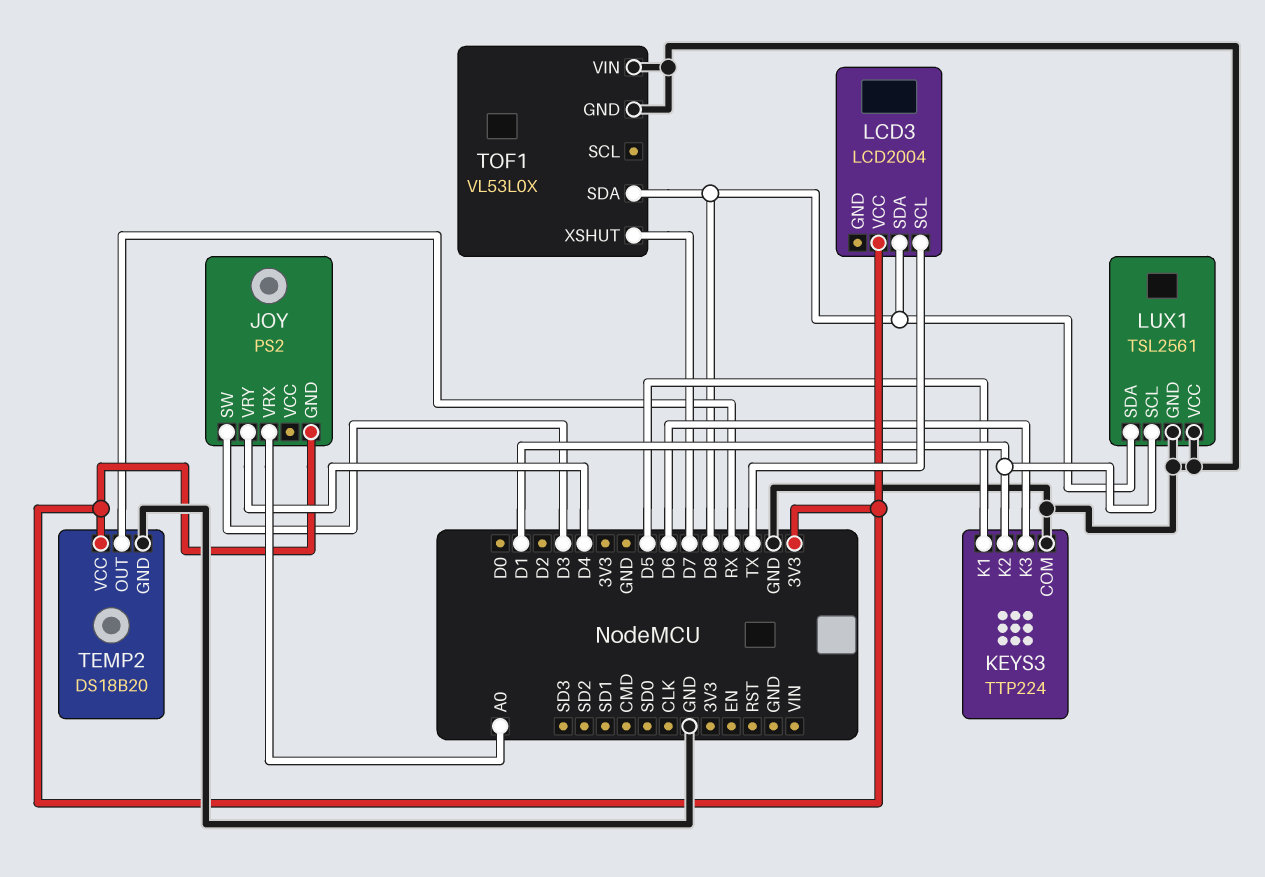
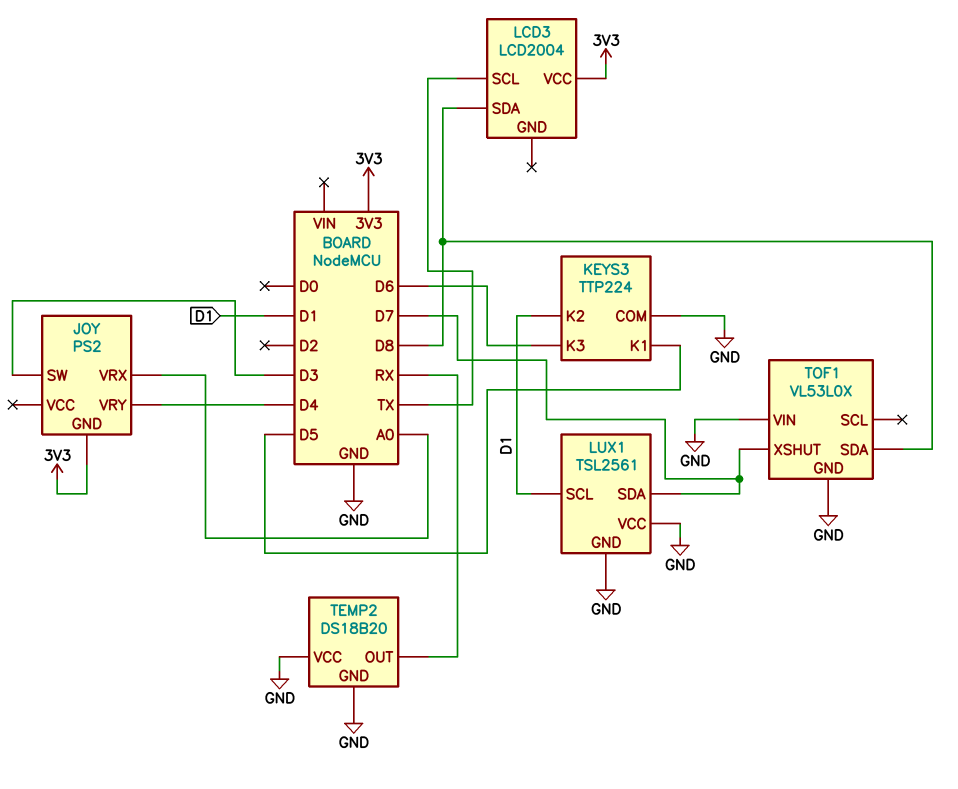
LUX1 pin SDA: D8 -> D7
TEMP2 pin VCC: 3V3 -> GND

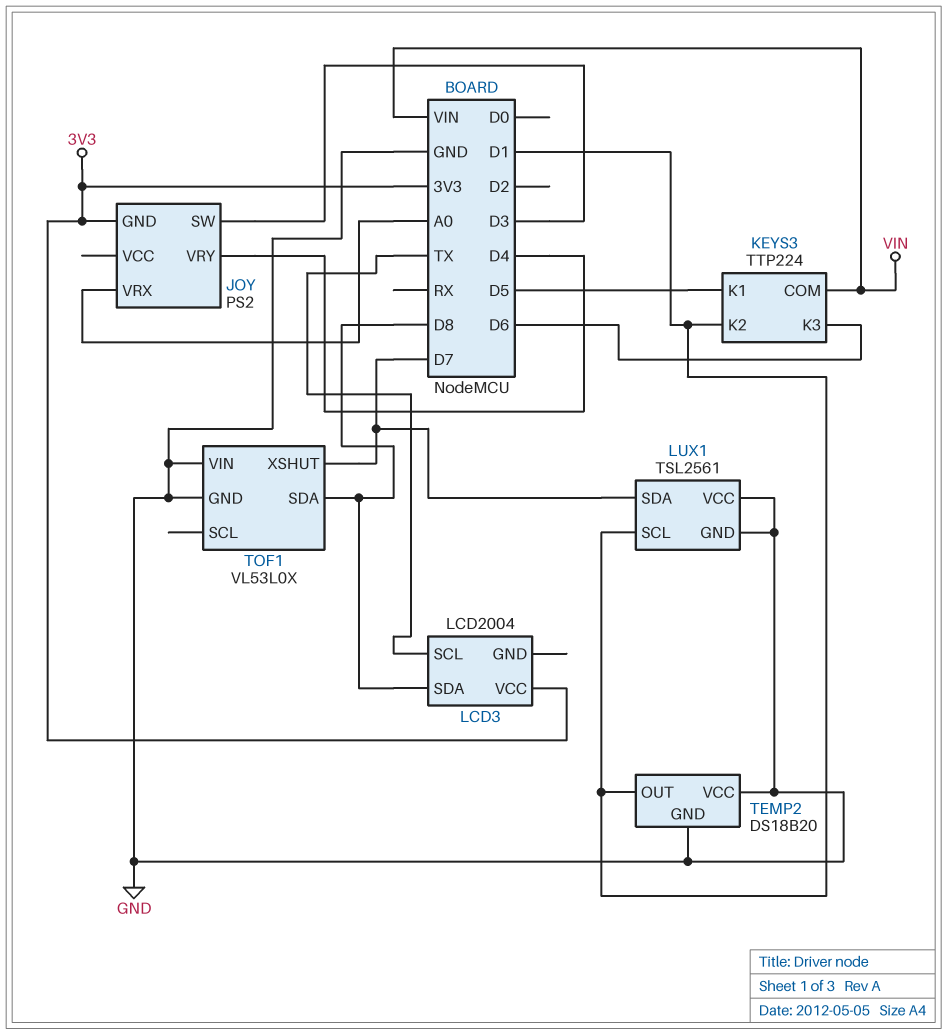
KEYS3 pin COM: GND -> VIN
TEMP2 pin OUT: RX -> D1

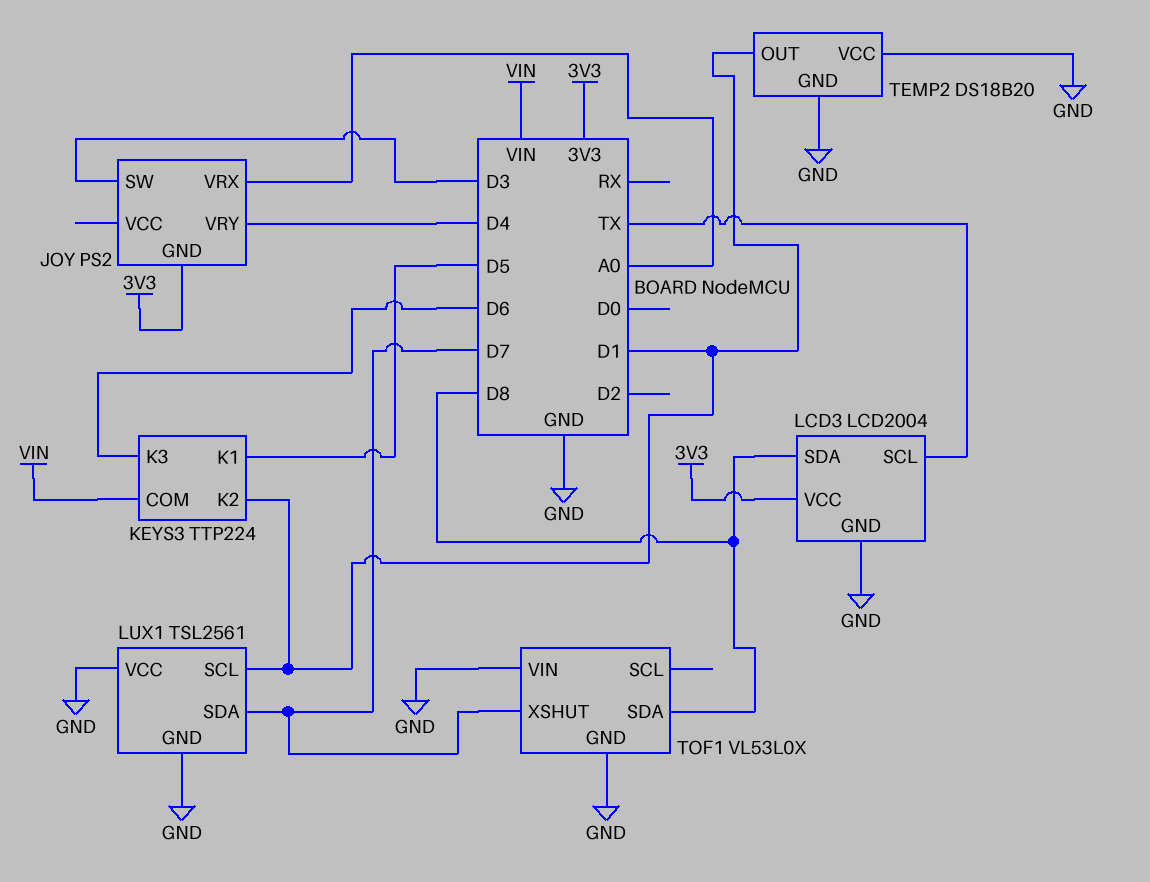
LCD3 pin GND: none -> GND

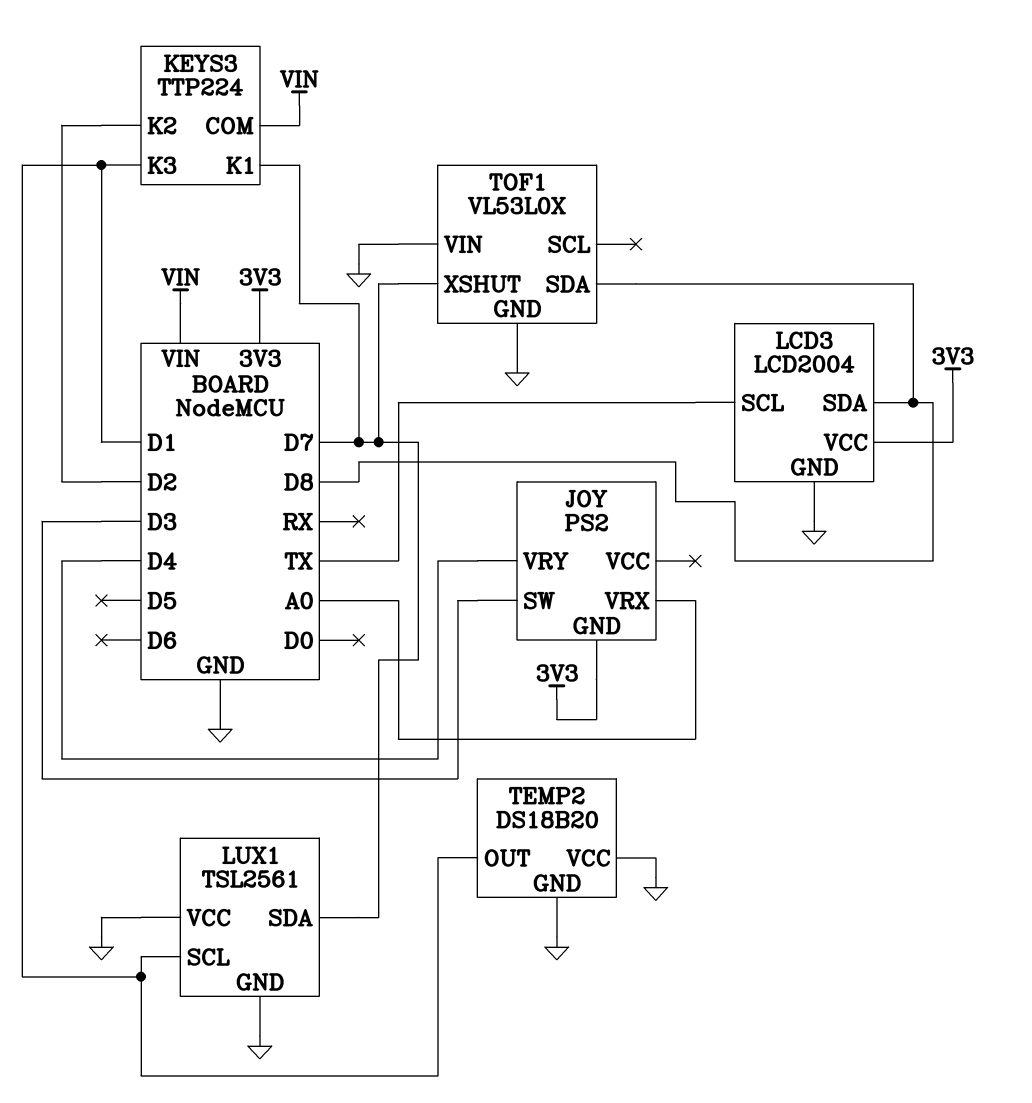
KEYS3 pin K1: D5 -> D7
KEYS3 pin K2: D1 -> D2
KEYS3 pin K3: D6 -> D1

